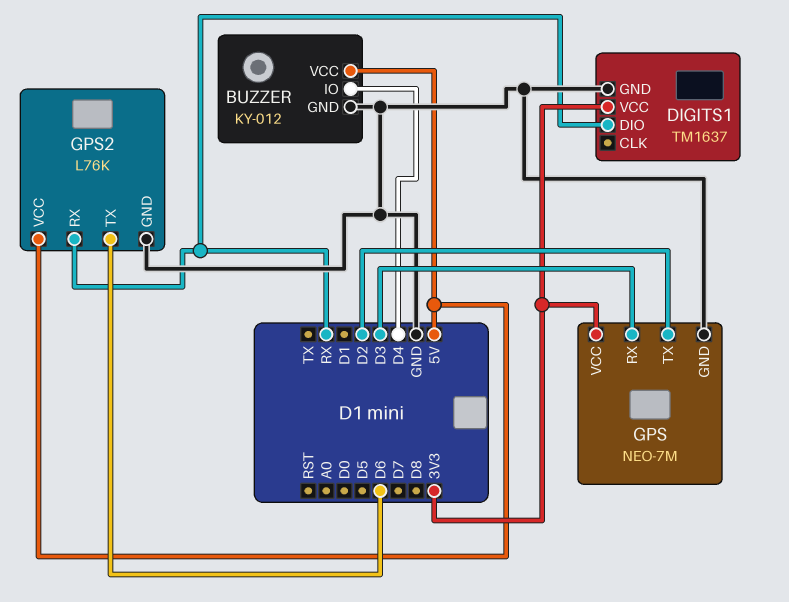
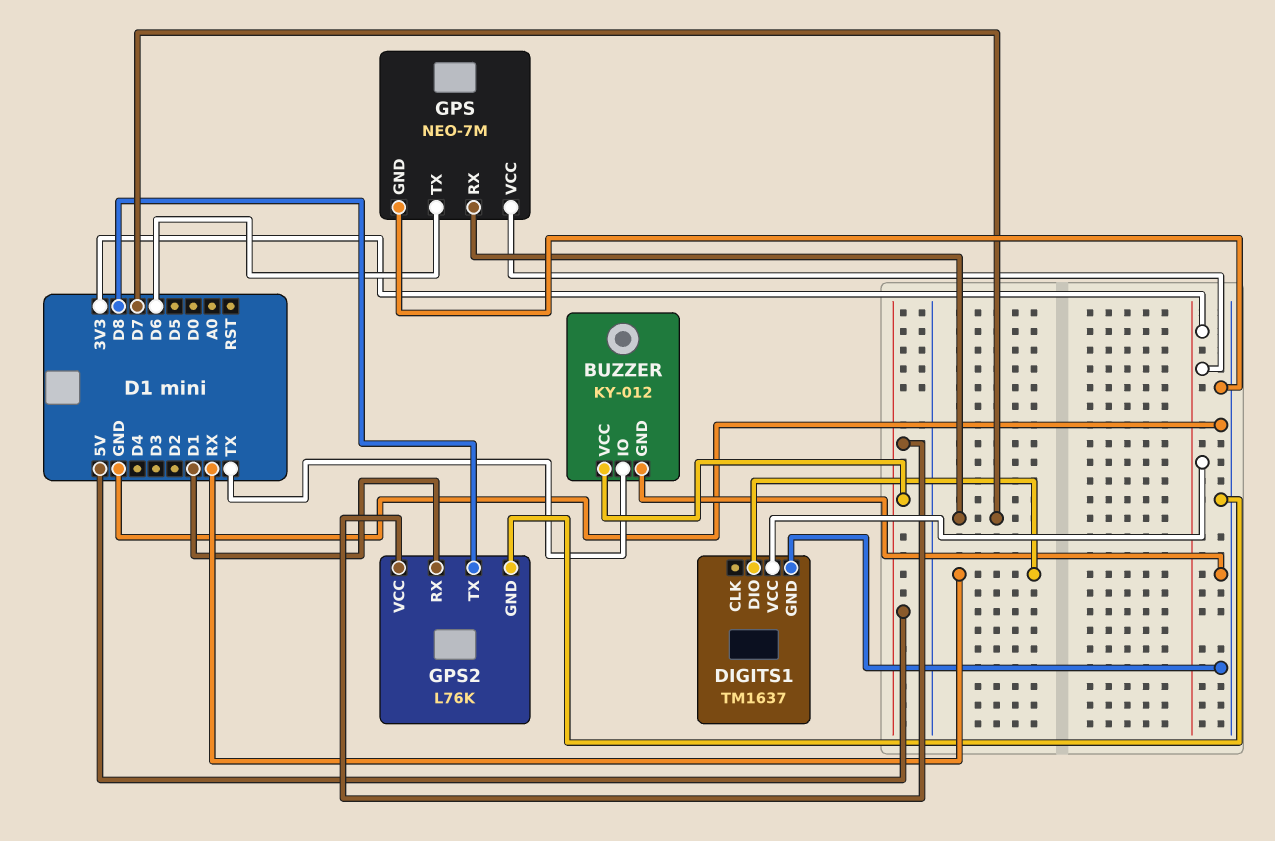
BUZZER pin IO: D4 -> TX
GPS pin RX: D3 -> D7
GPS pin TX: D2 -> D6
GPS2 pin RX: RX -> D1
GPS2 pin TX: D6 -> D8

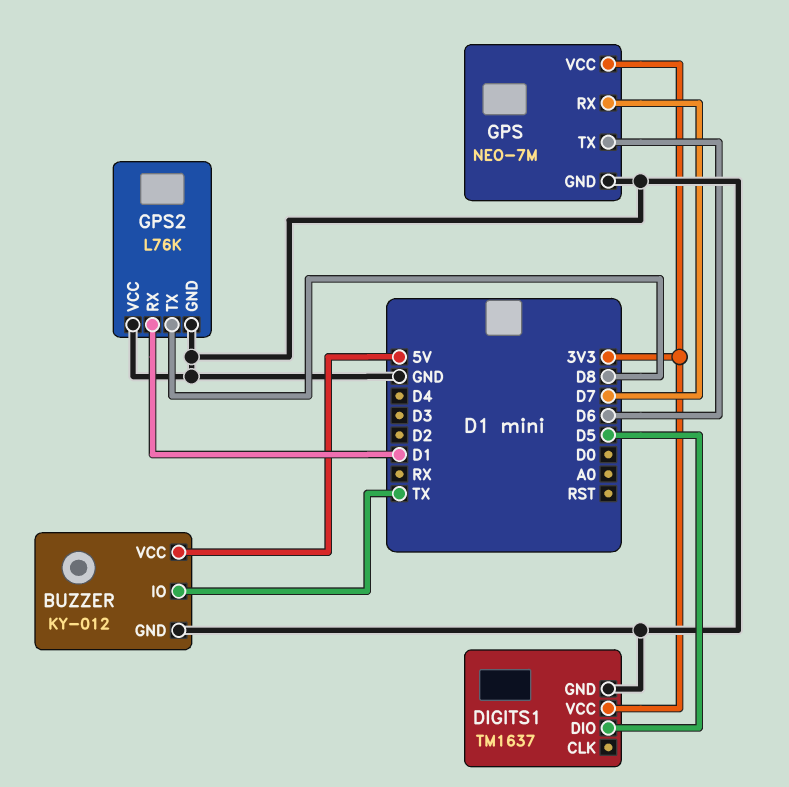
DIGITS1 pin DIO: RX -> D5
GPS2 pin VCC: 5V -> GND

